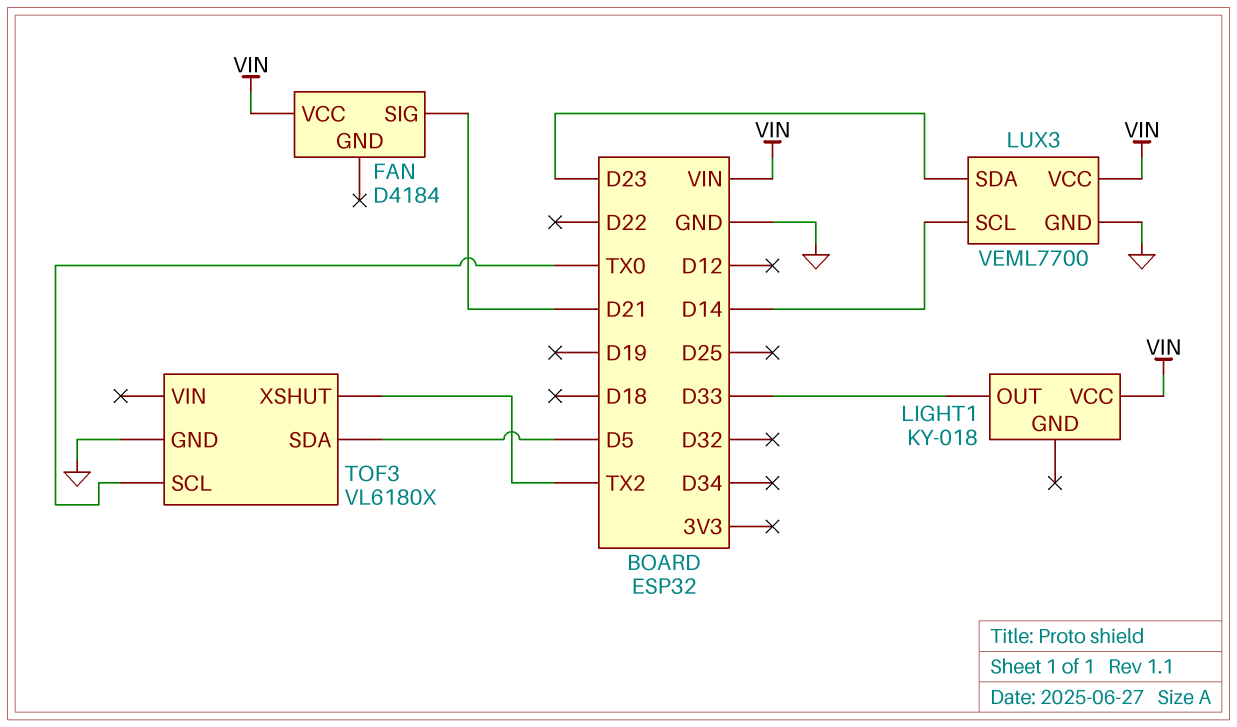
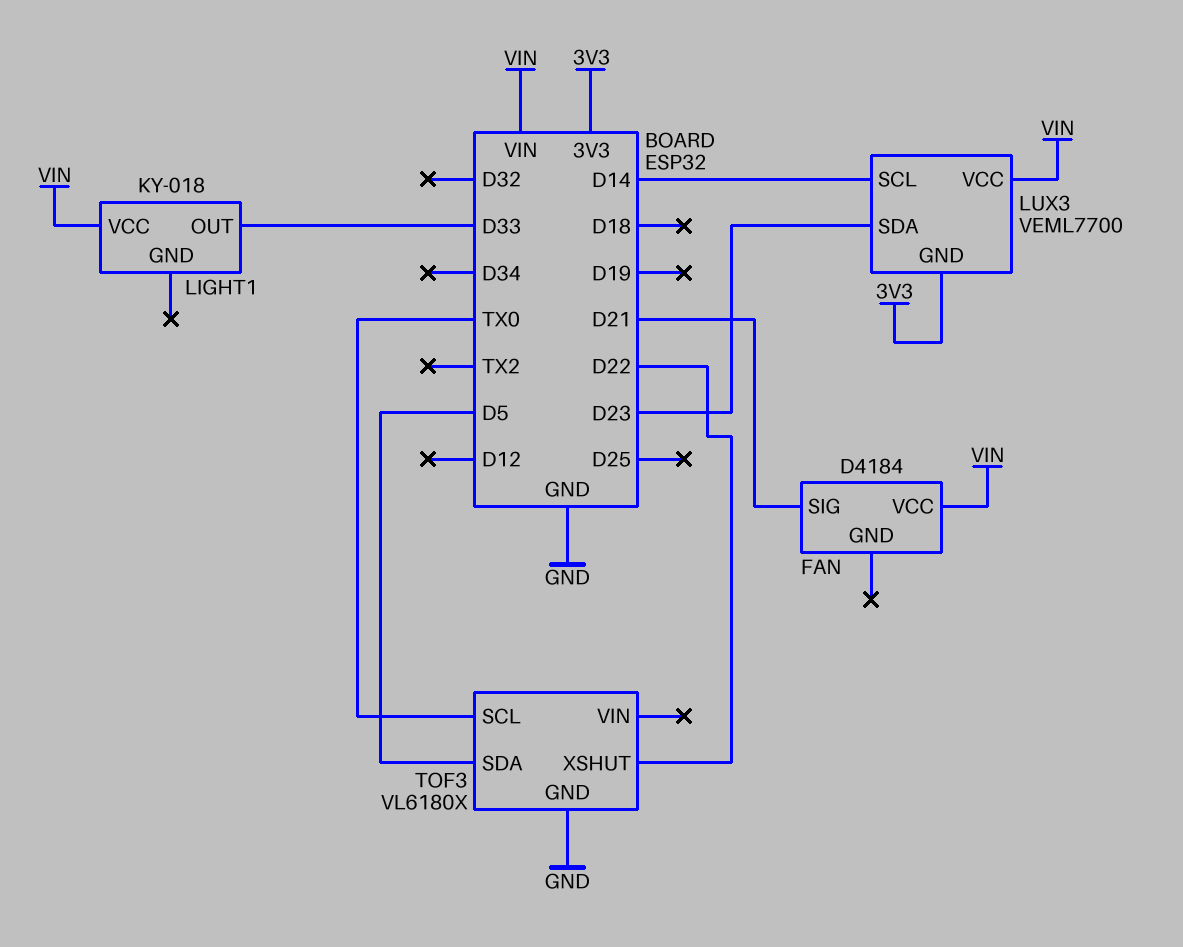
LUX3 pin GND: GND -> 3V3
TOF3 pin XSHUT: TX2 -> D22

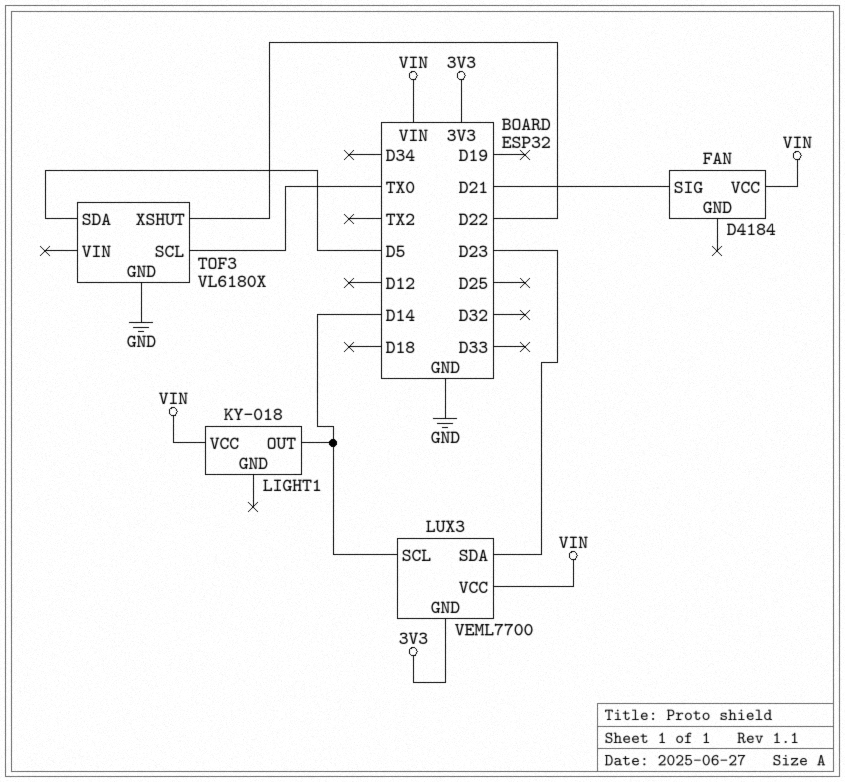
LIGHT1 pin OUT: D33 -> D14

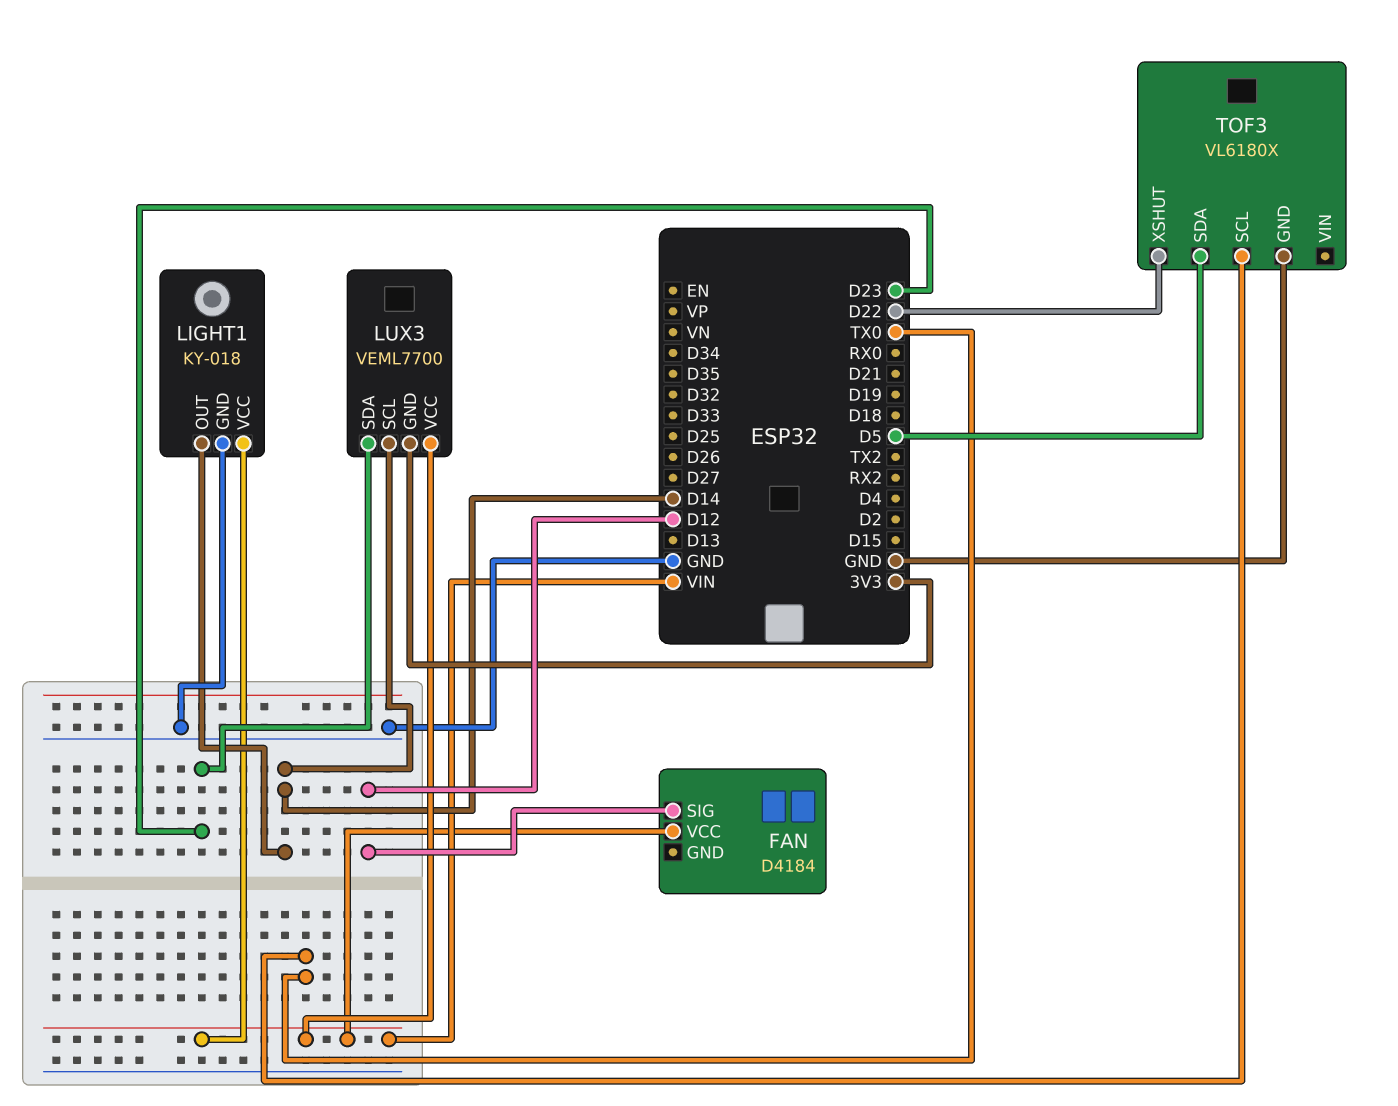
FAN pin SIG: D21 -> D12
LIGHT1 pin GND: none -> GND

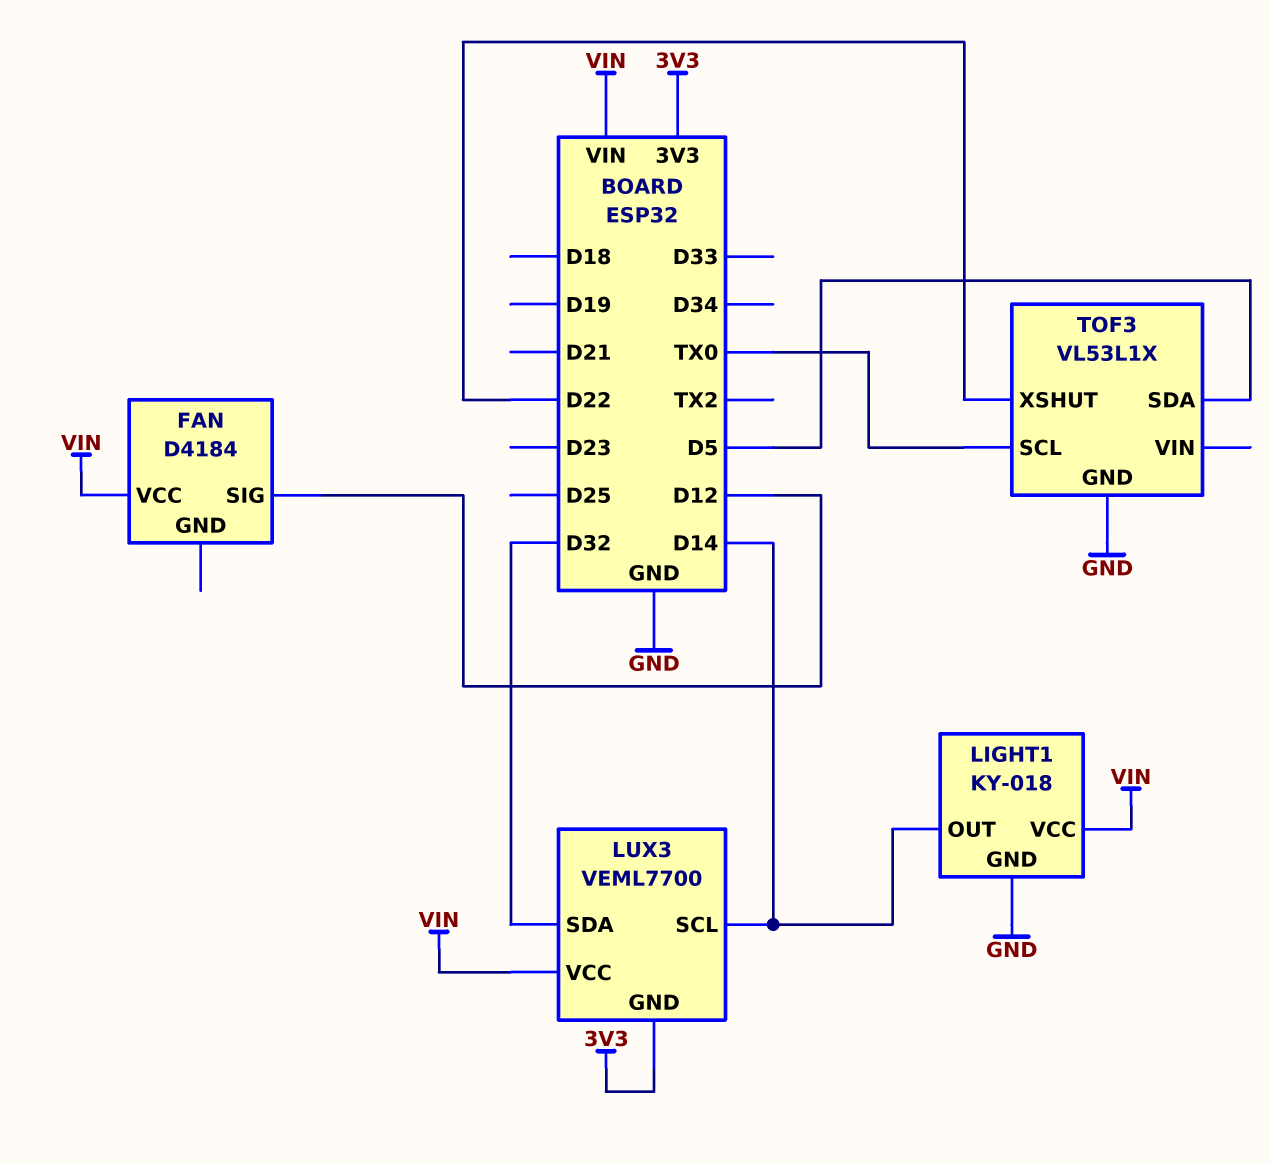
LUX3 pin SDA: D23 -> D32
TOF3: VL6180X -> VL53L1X

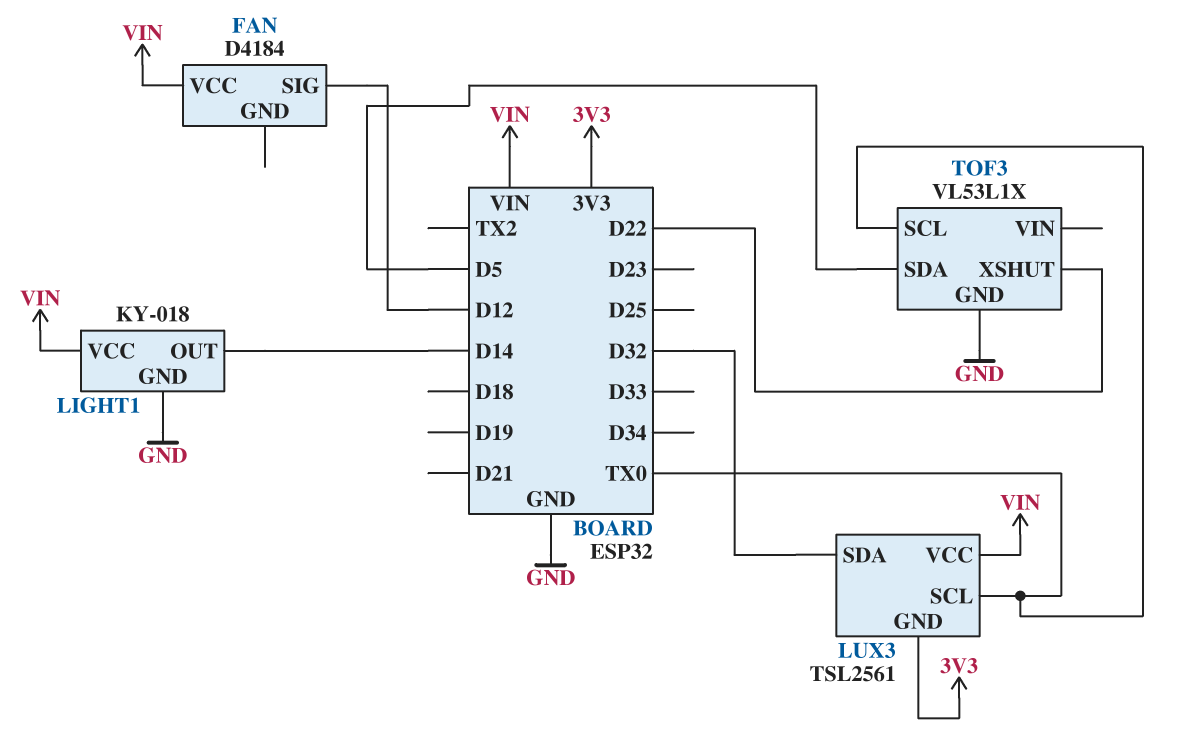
LUX3: VEML7700 -> TSL2561
LUX3 pin SCL: D14 -> TX0

